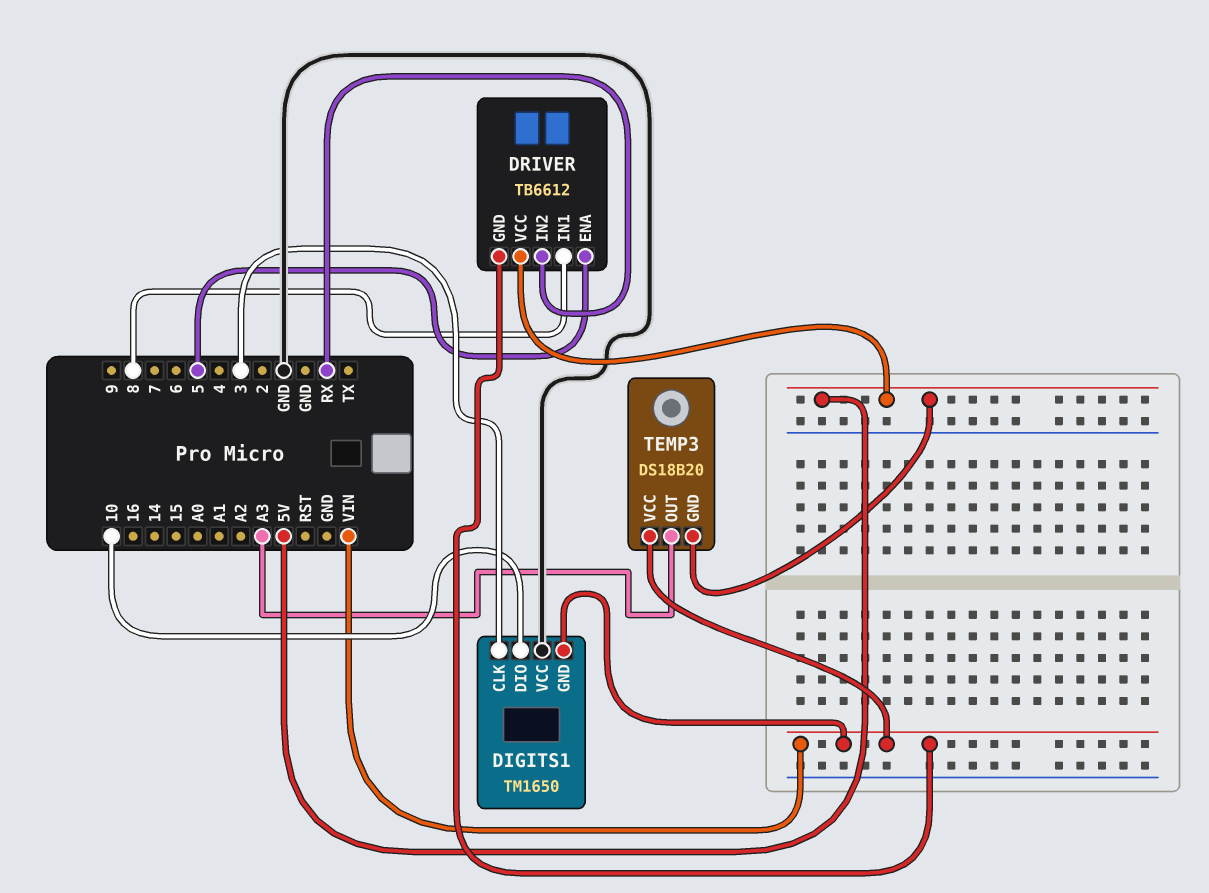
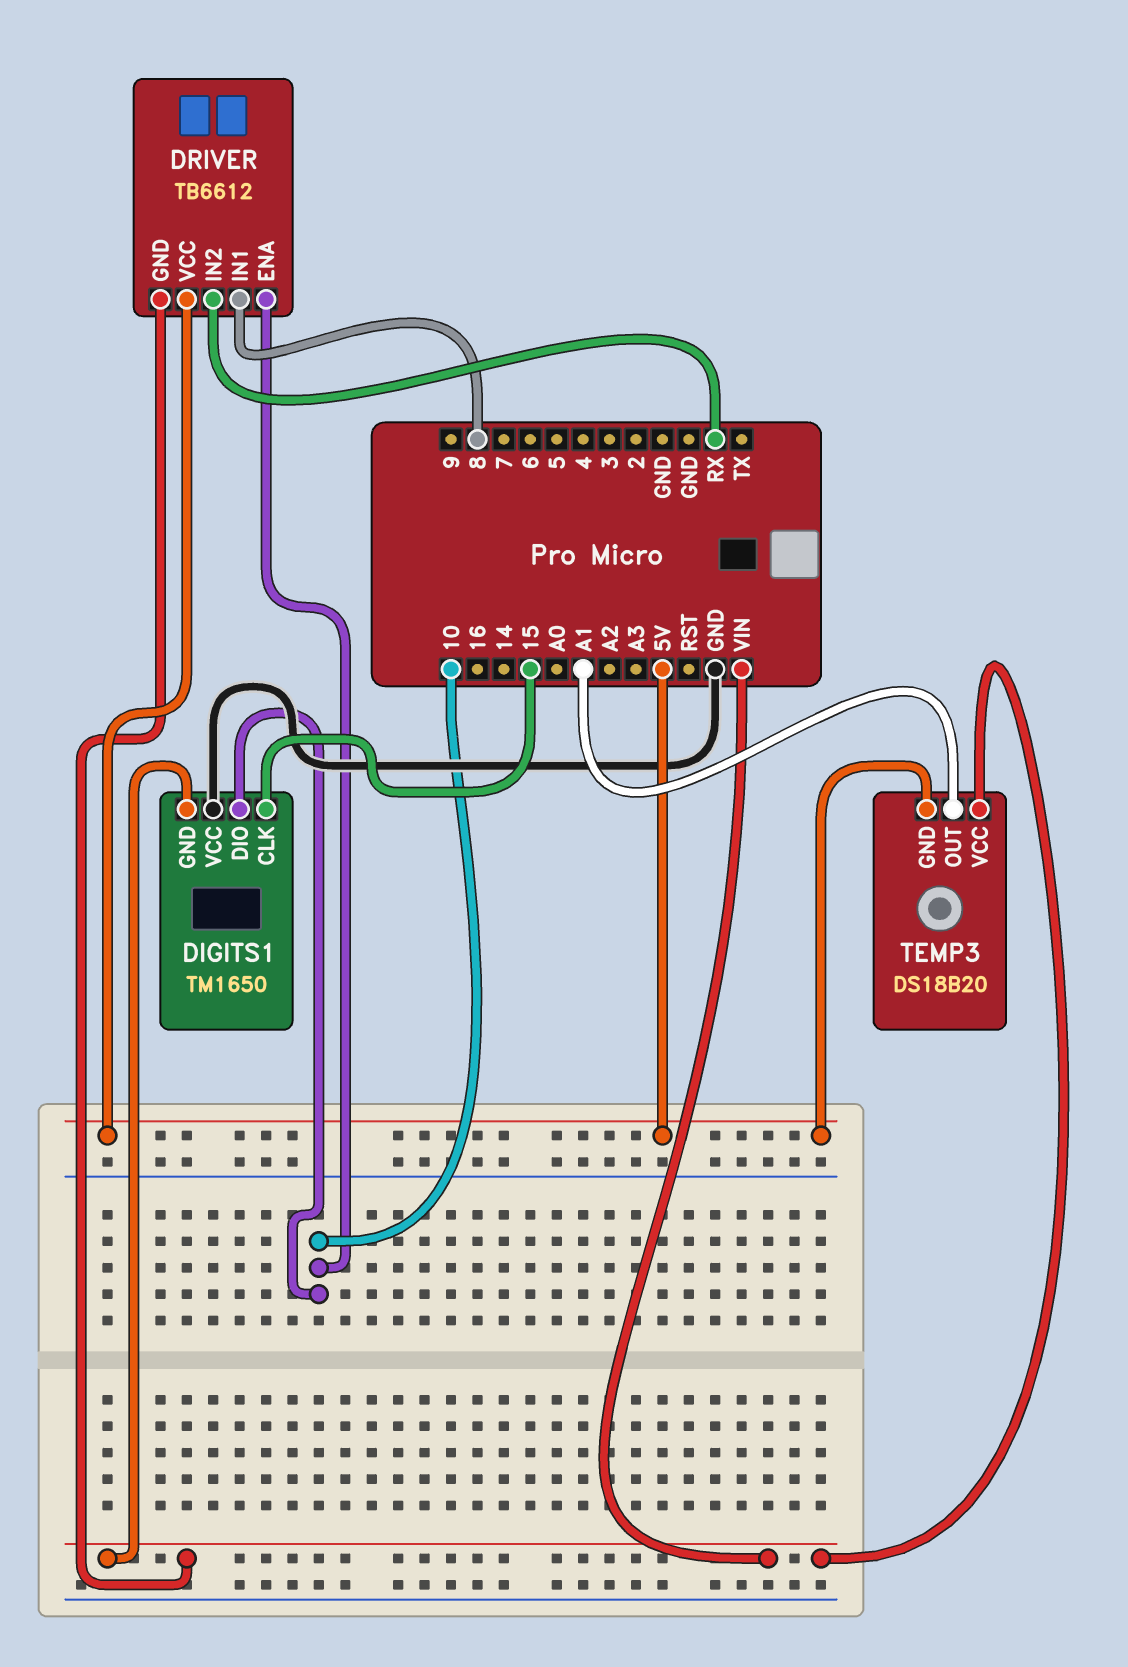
DIGITS1 pin CLK: 3 -> 15
DRIVER pin ENA: 5 -> 10
TEMP3 pin OUT: A3 -> A1

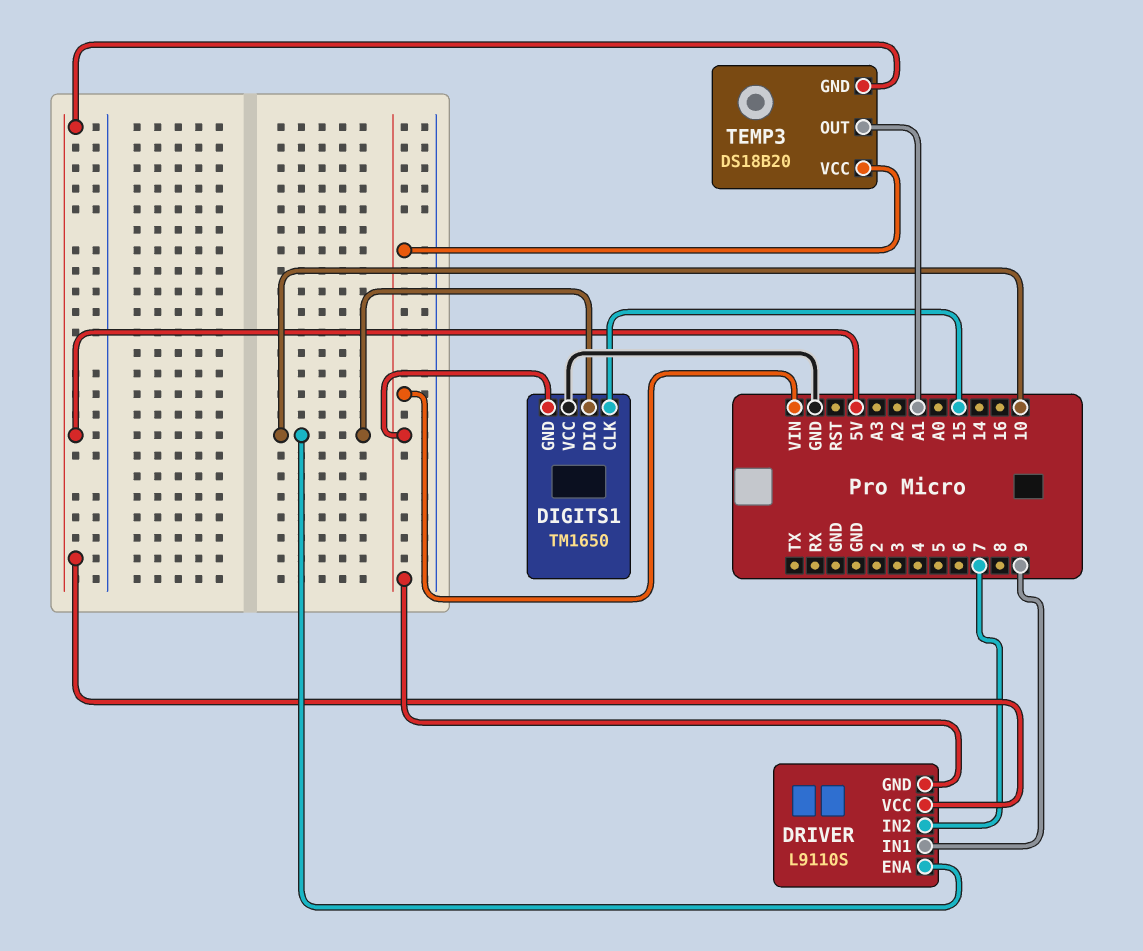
DRIVER: TB6612 -> L9110S
DRIVER pin IN1: 8 -> 9
DRIVER pin IN2: RX -> 7

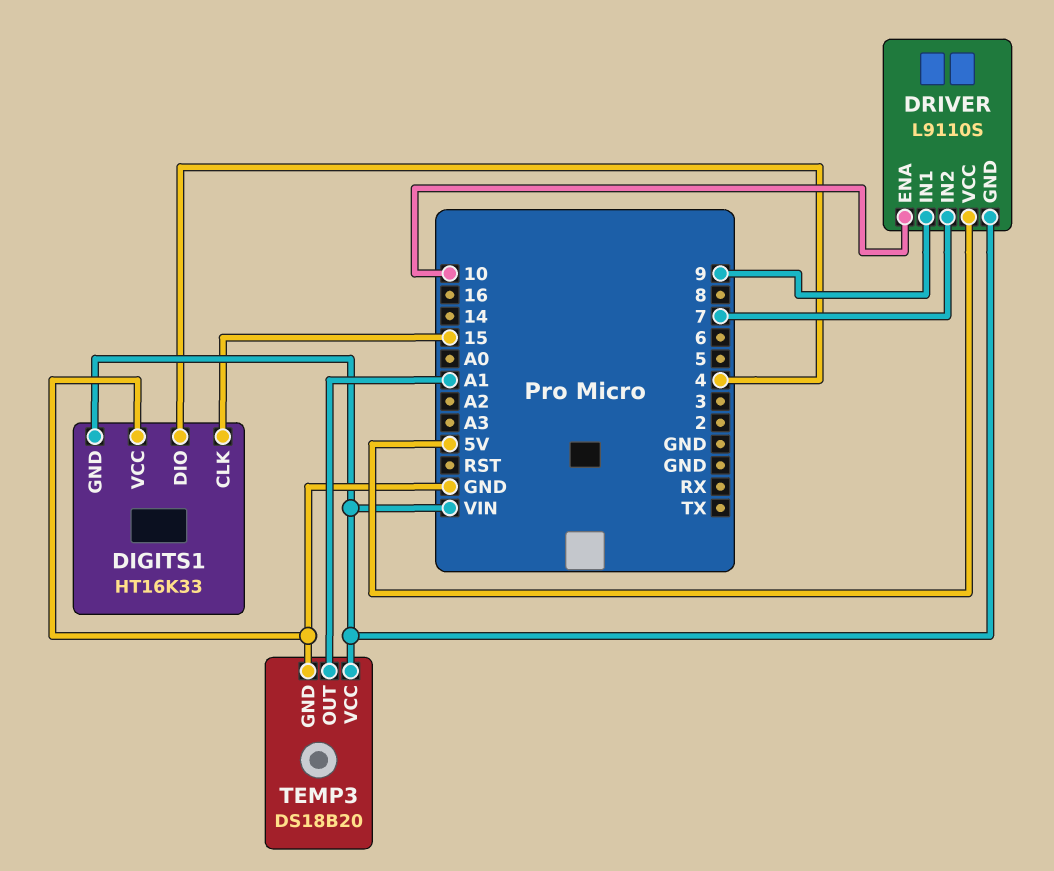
DIGITS1: TM1650 -> HT16K33
DIGITS1 pin DIO: 10 -> 4
TEMP3 pin GND: 5V -> GND

